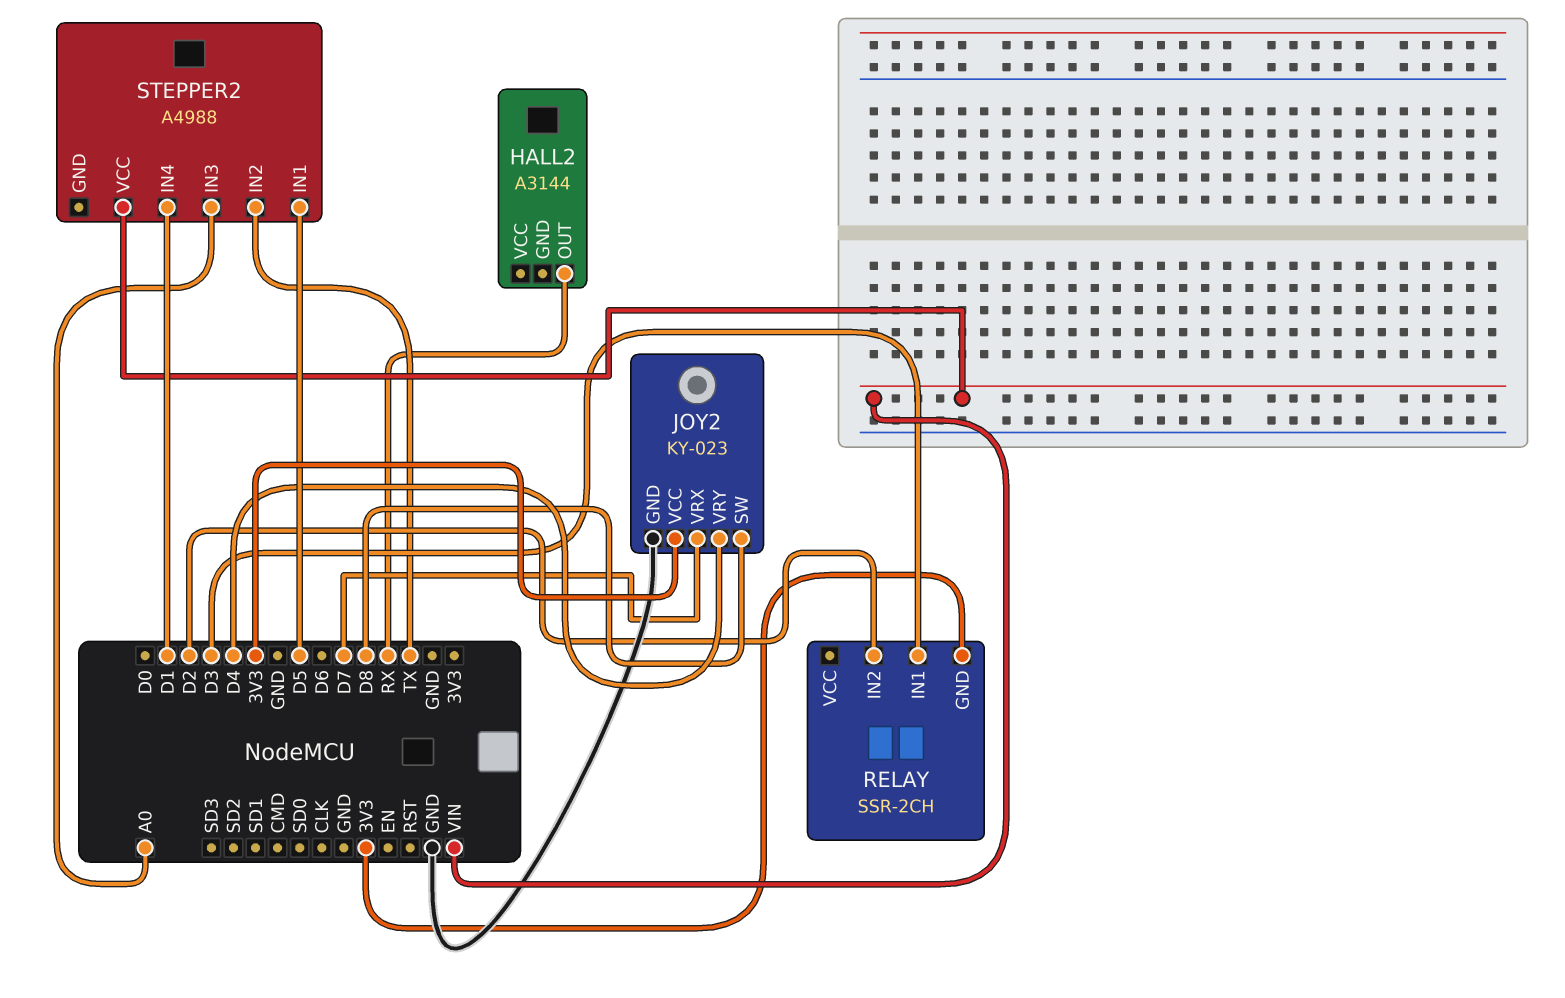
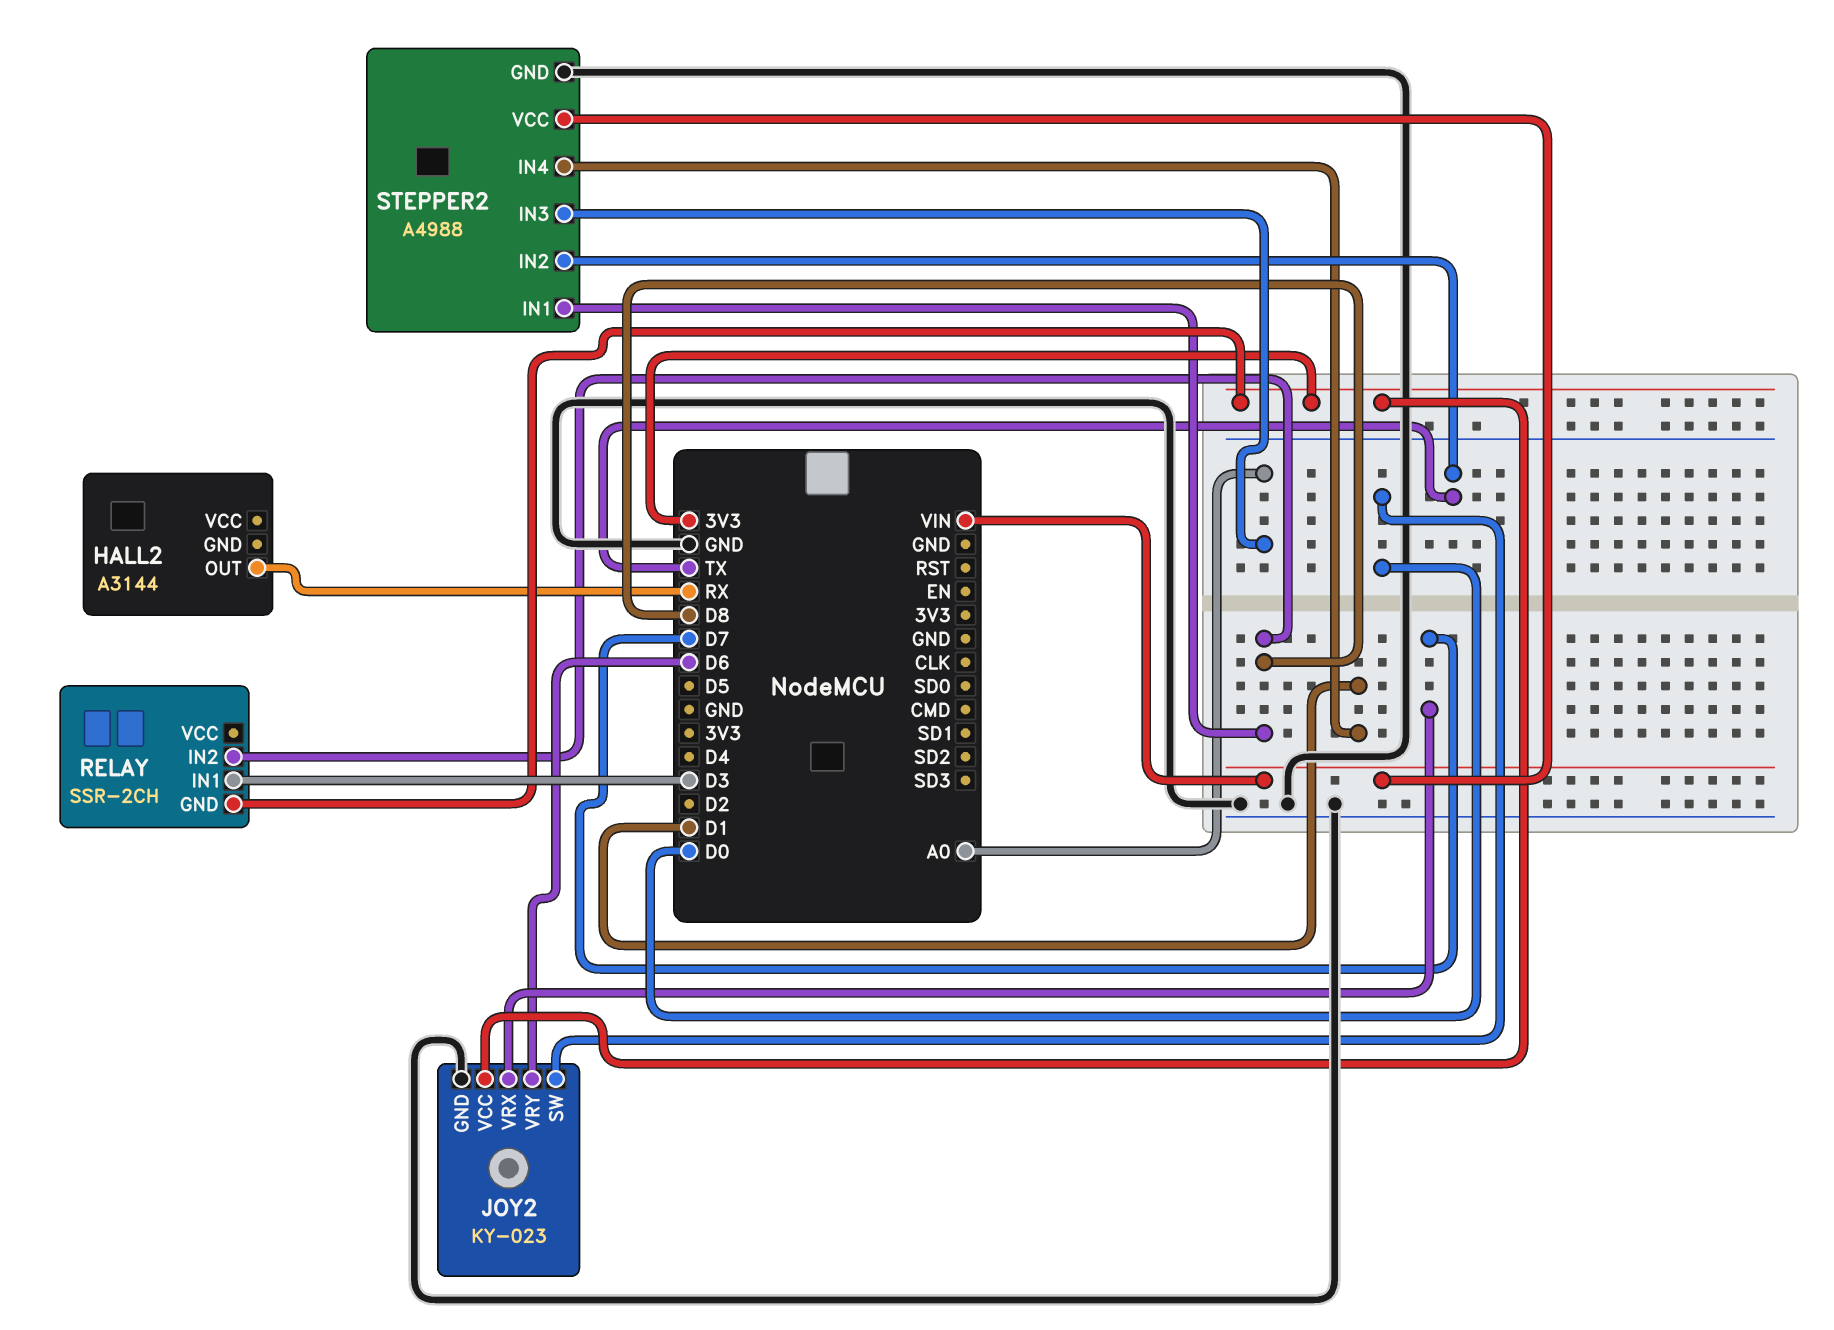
JOY2 pin SW: D8 -> D0
JOY2 pin VRY: D4 -> D6
RELAY pin IN2: D2 -> D8
STEPPER2 pin GND: none -> GND
STEPPER2 pin IN1: D5 -> D8

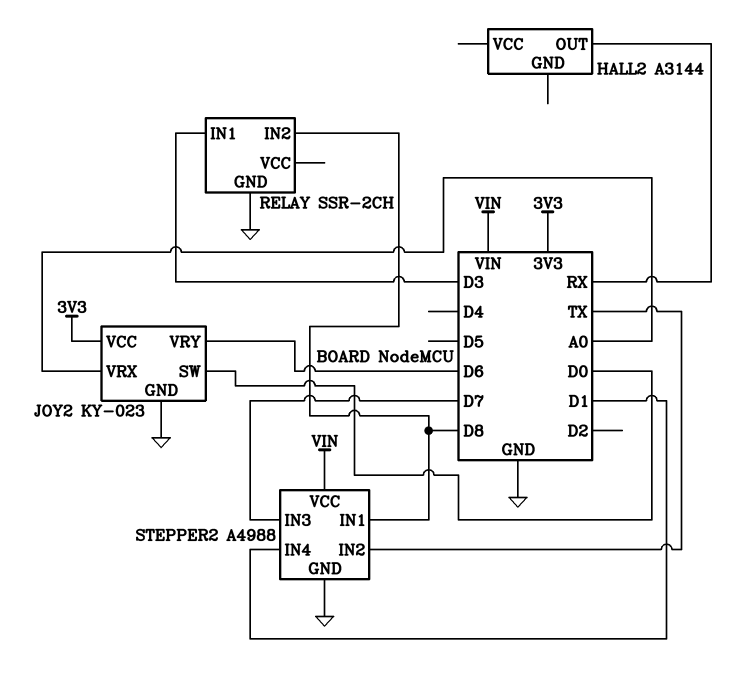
JOY2 pin VRX: D7 -> A0
RELAY pin GND: 3V3 -> GND
STEPPER2 pin IN3: A0 -> D7

